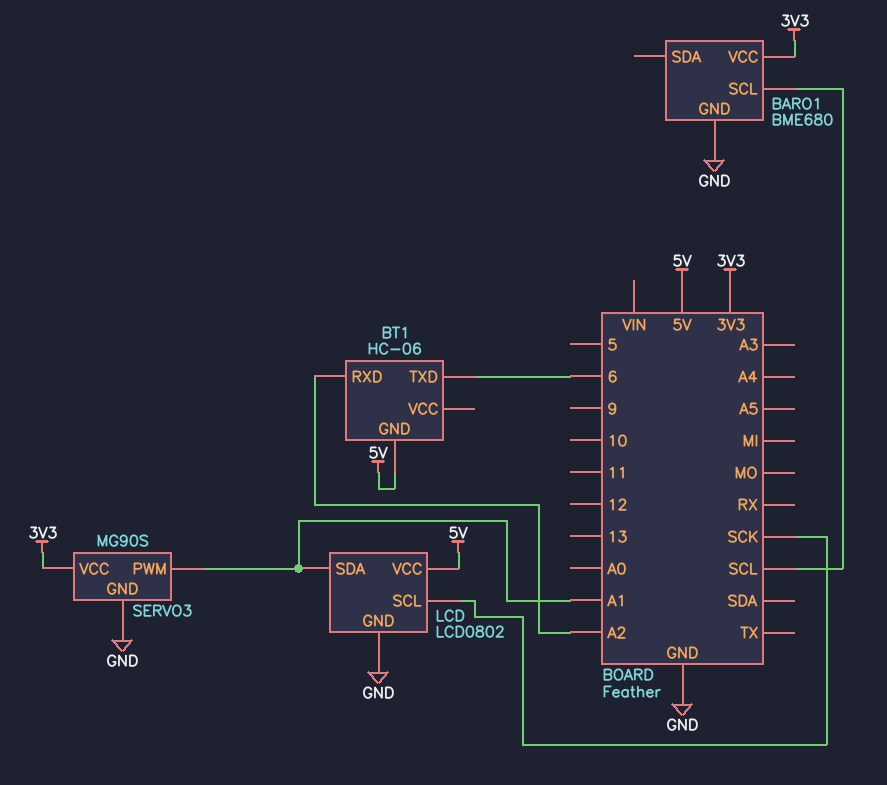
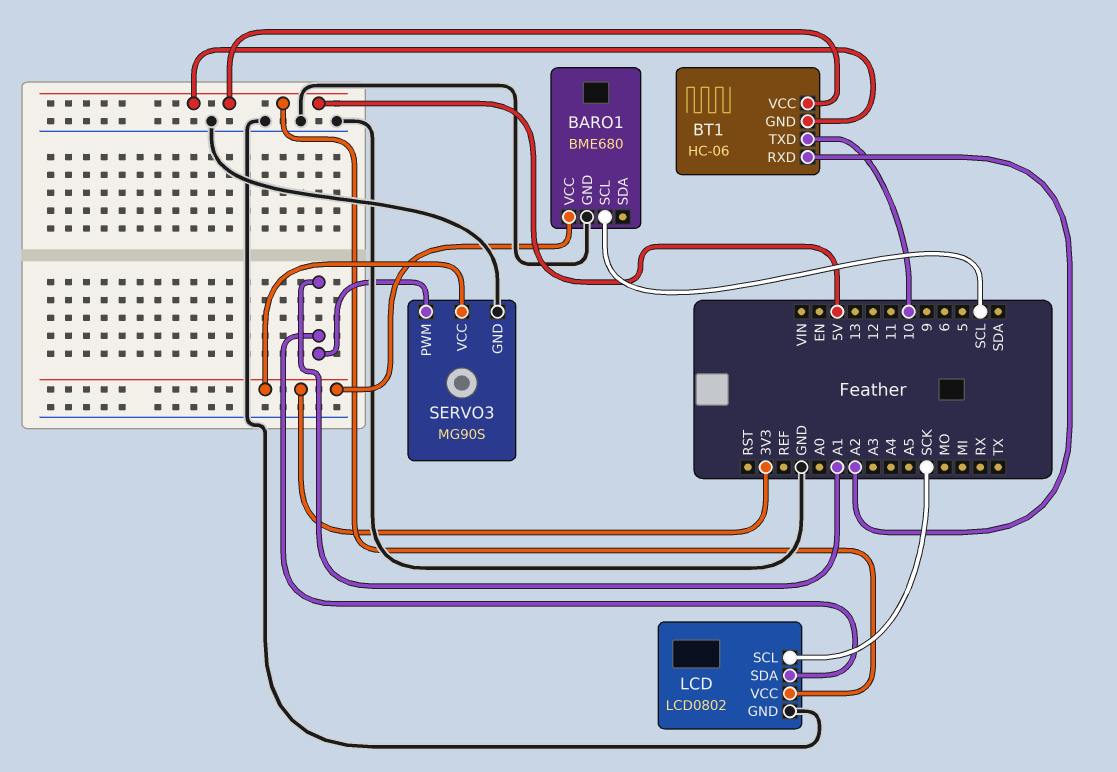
BT1 pin TXD: 6 -> 10
BT1 pin VCC: none -> 5V

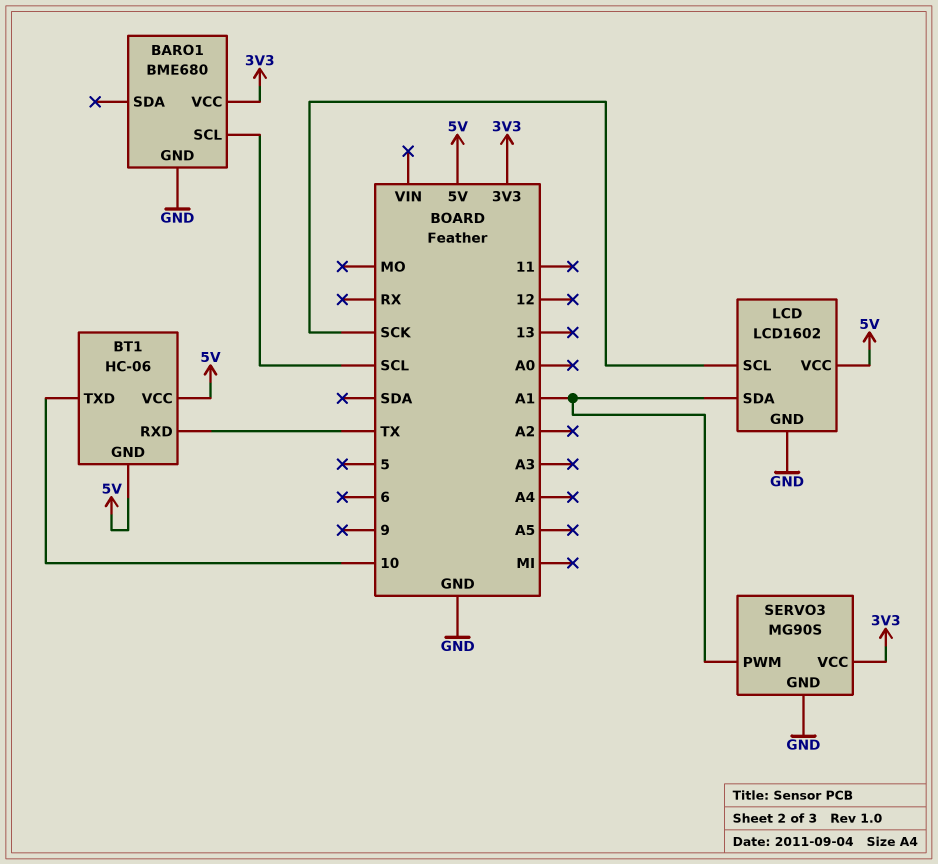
BT1 pin RXD: A2 -> TX
LCD: LCD0802 -> LCD1602

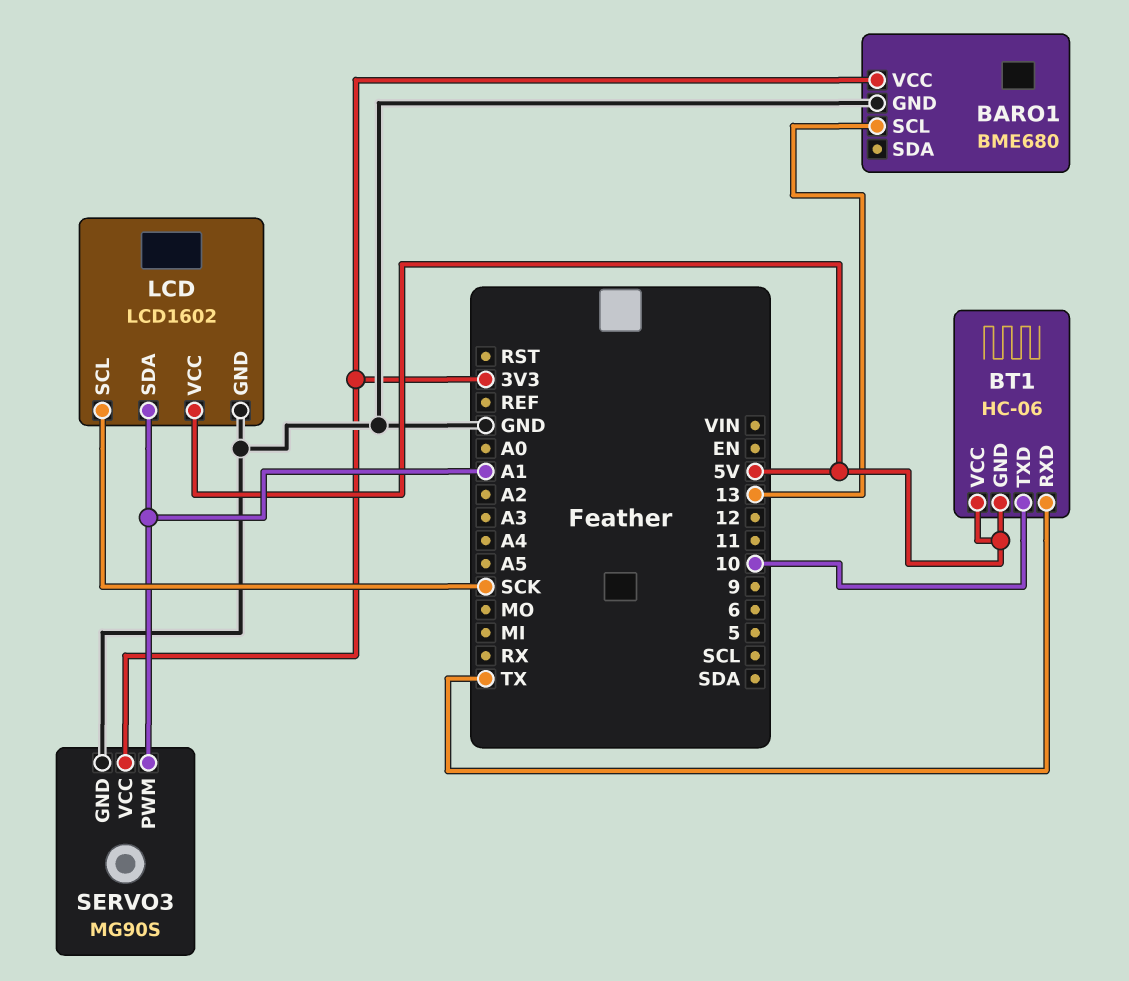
BARO1 pin SCL: SCL -> 13

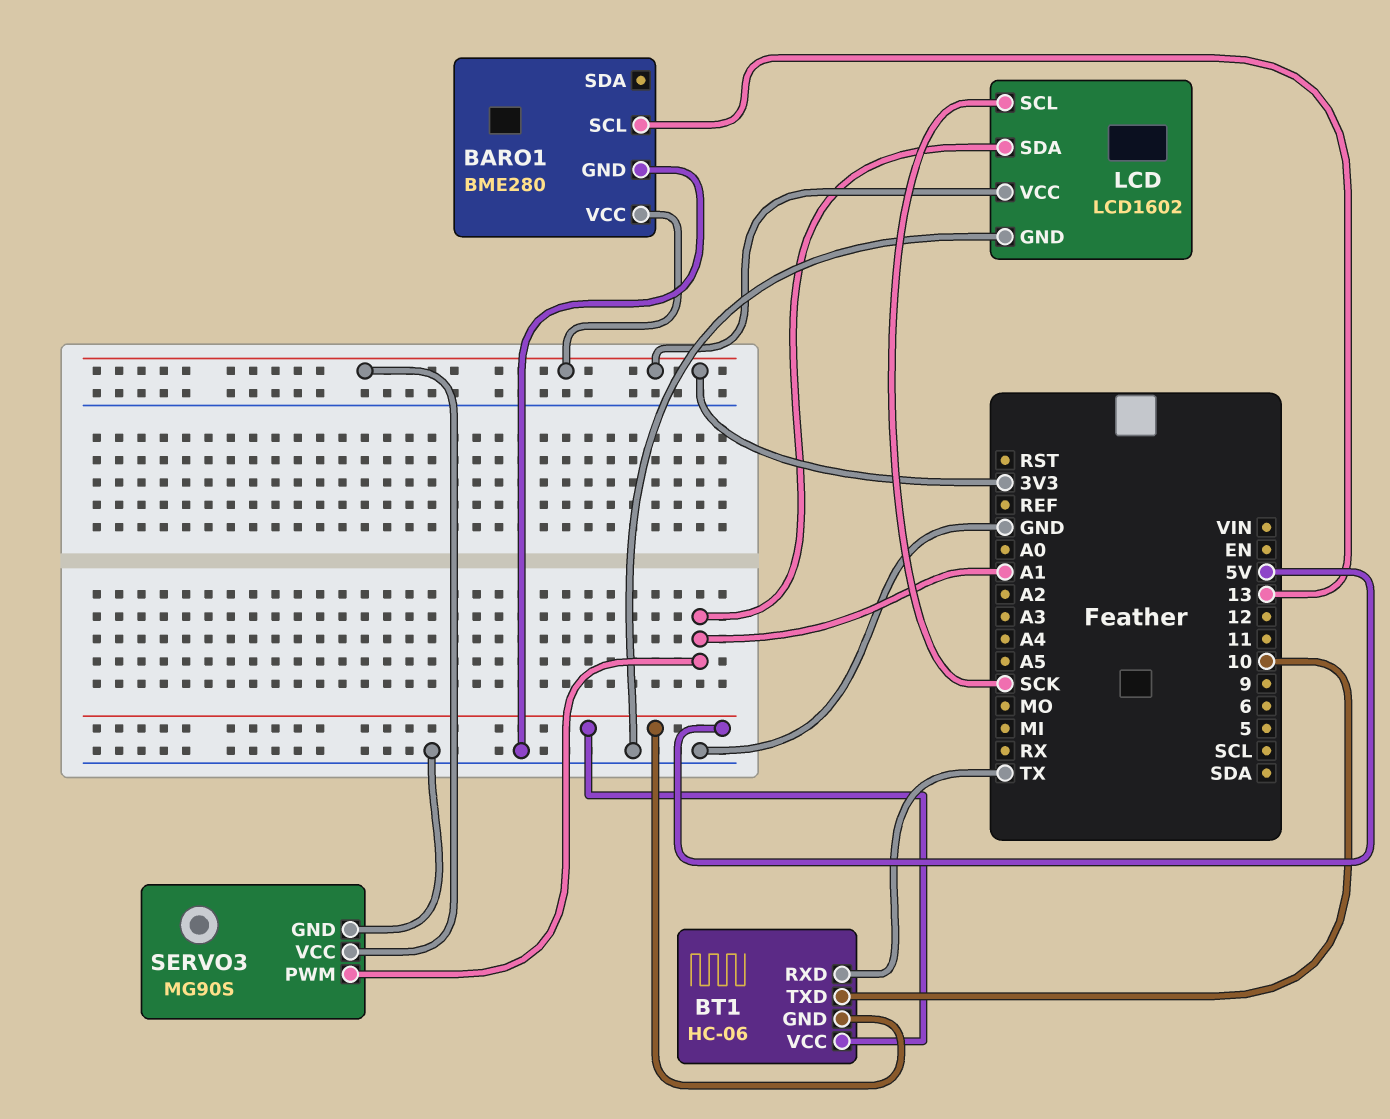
BARO1: BME680 -> BME280
LCD pin VCC: 5V -> 3V3

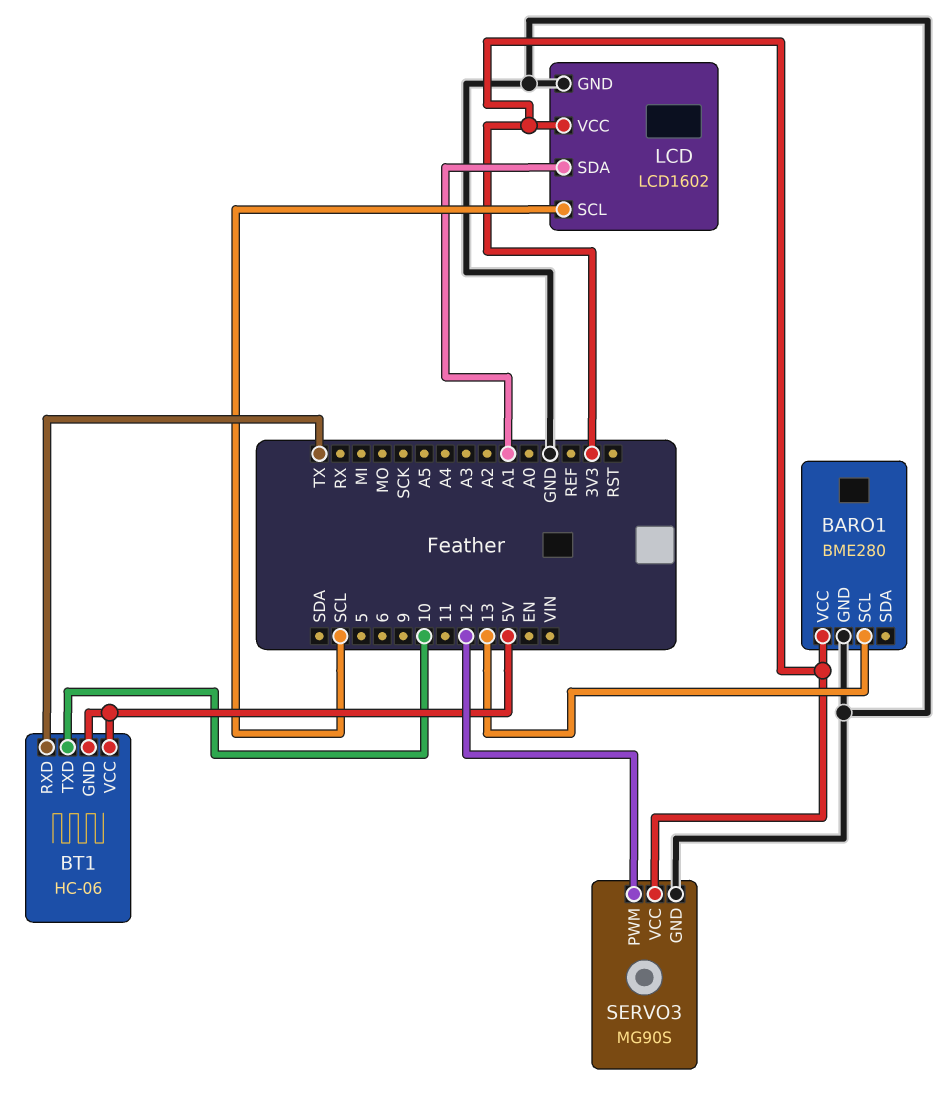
LCD pin SCL: SCK -> SCL
SERVO3 pin PWM: A1 -> 12

